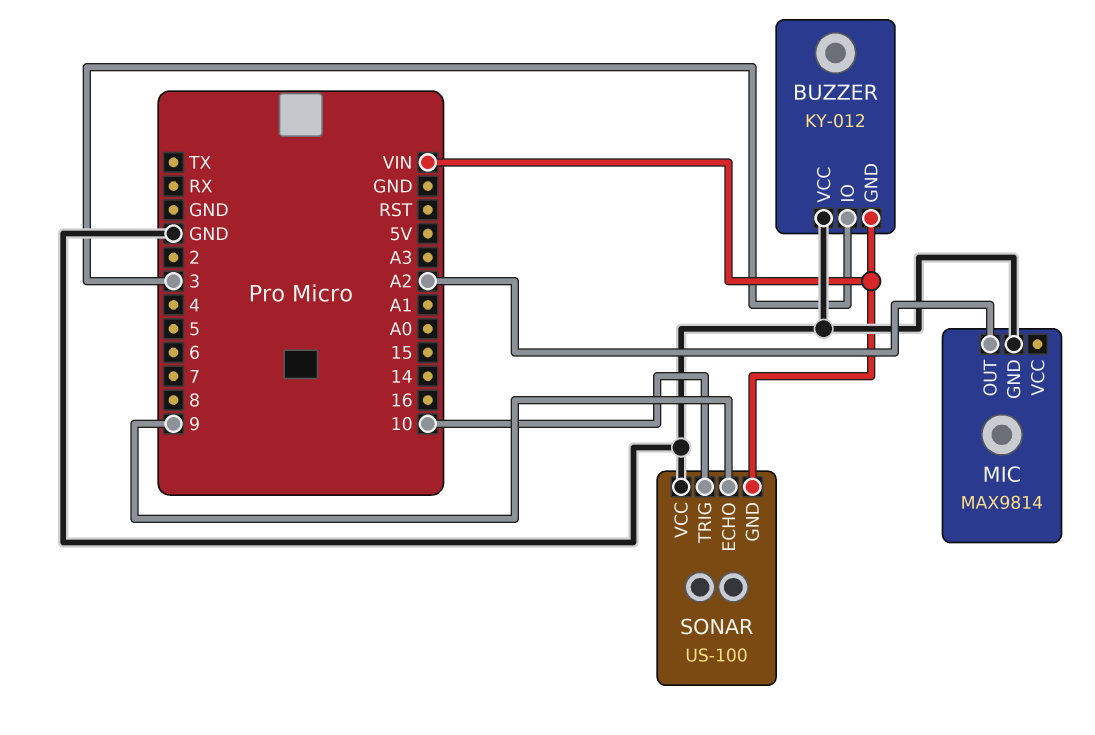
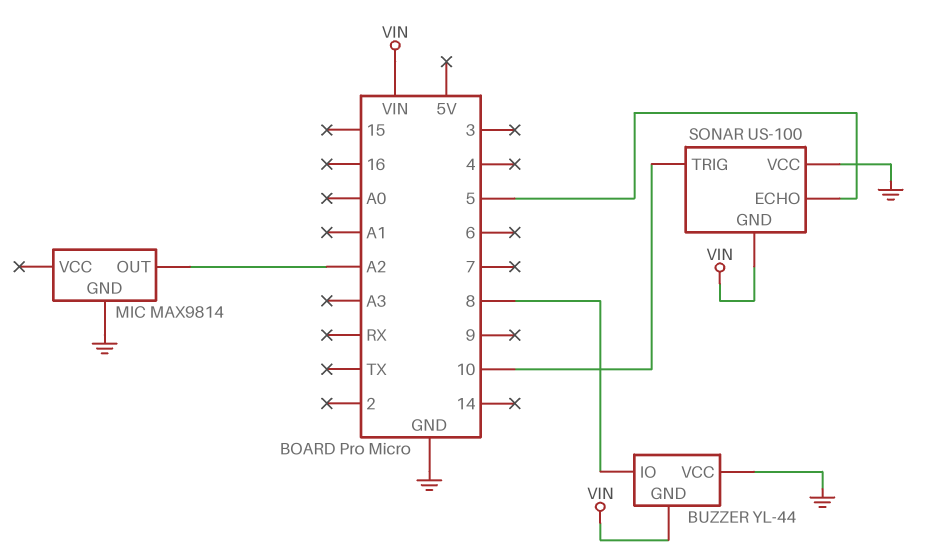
BUZZER: KY-012 -> YL-44
BUZZER pin IO: 3 -> 8
SONAR pin ECHO: 9 -> 5

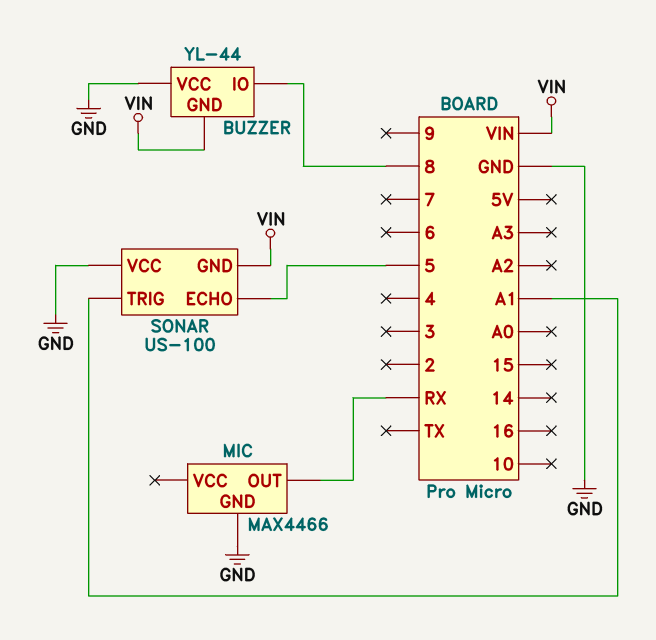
MIC: MAX9814 -> MAX4466
MIC pin OUT: A2 -> RX
SONAR pin TRIG: 10 -> A1

